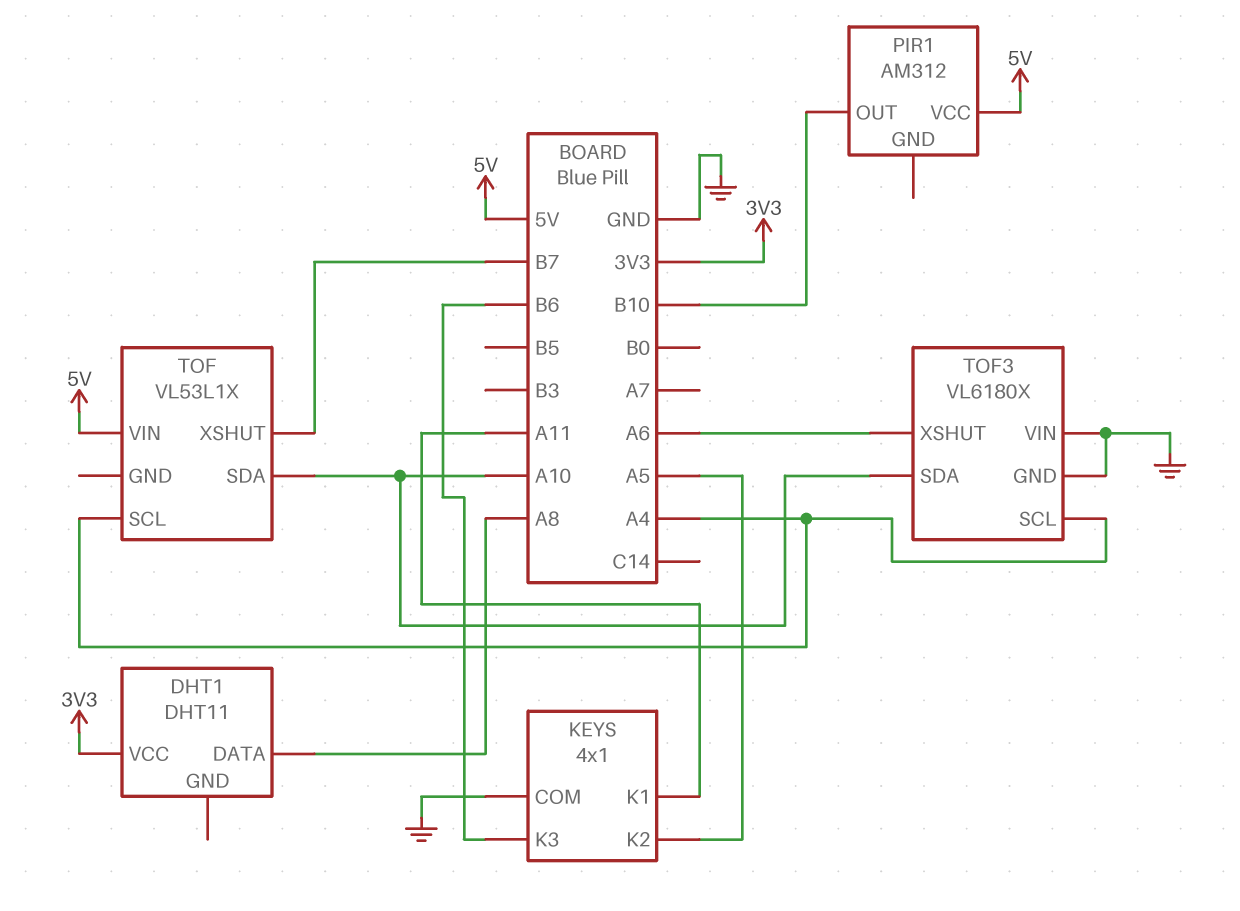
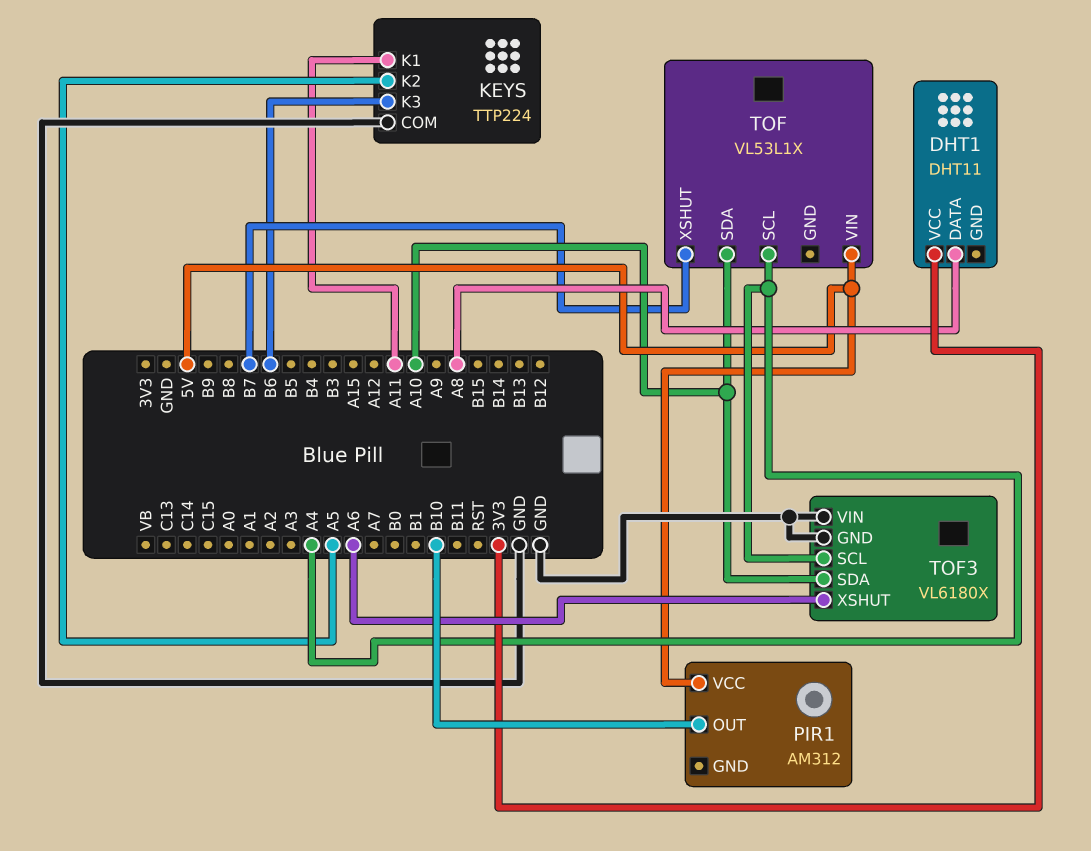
KEYS: 4x1 -> TTP224

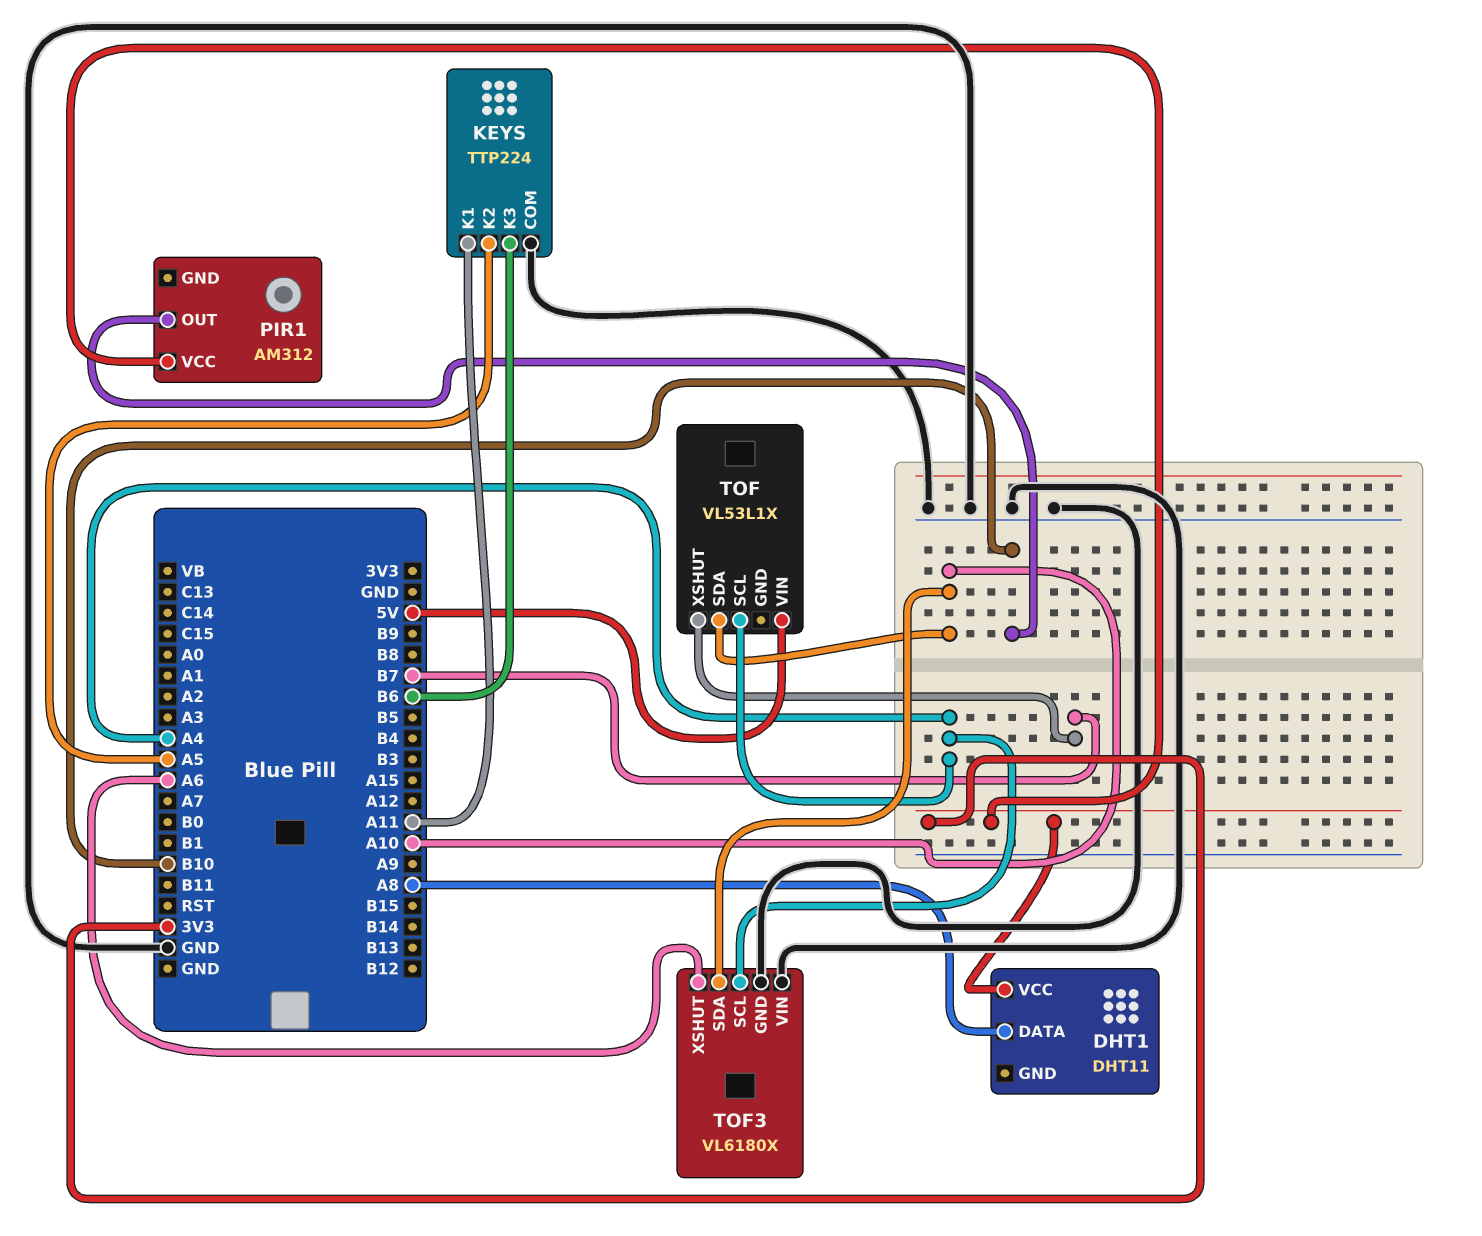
PIR1 pin VCC: 5V -> 3V3

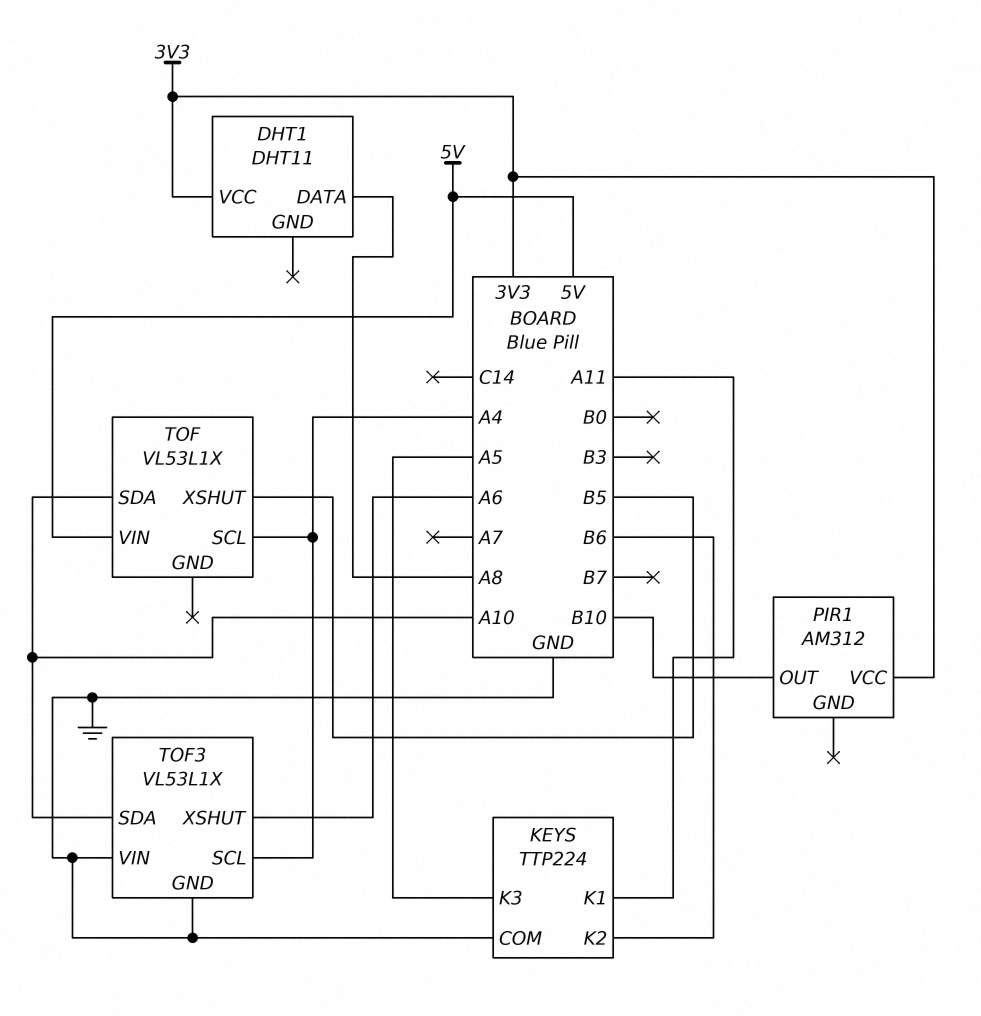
KEYS pin K2: A5 -> B6
KEYS pin K3: B6 -> A5
TOF pin XSHUT: B7 -> B5
TOF3: VL6180X -> VL53L1X

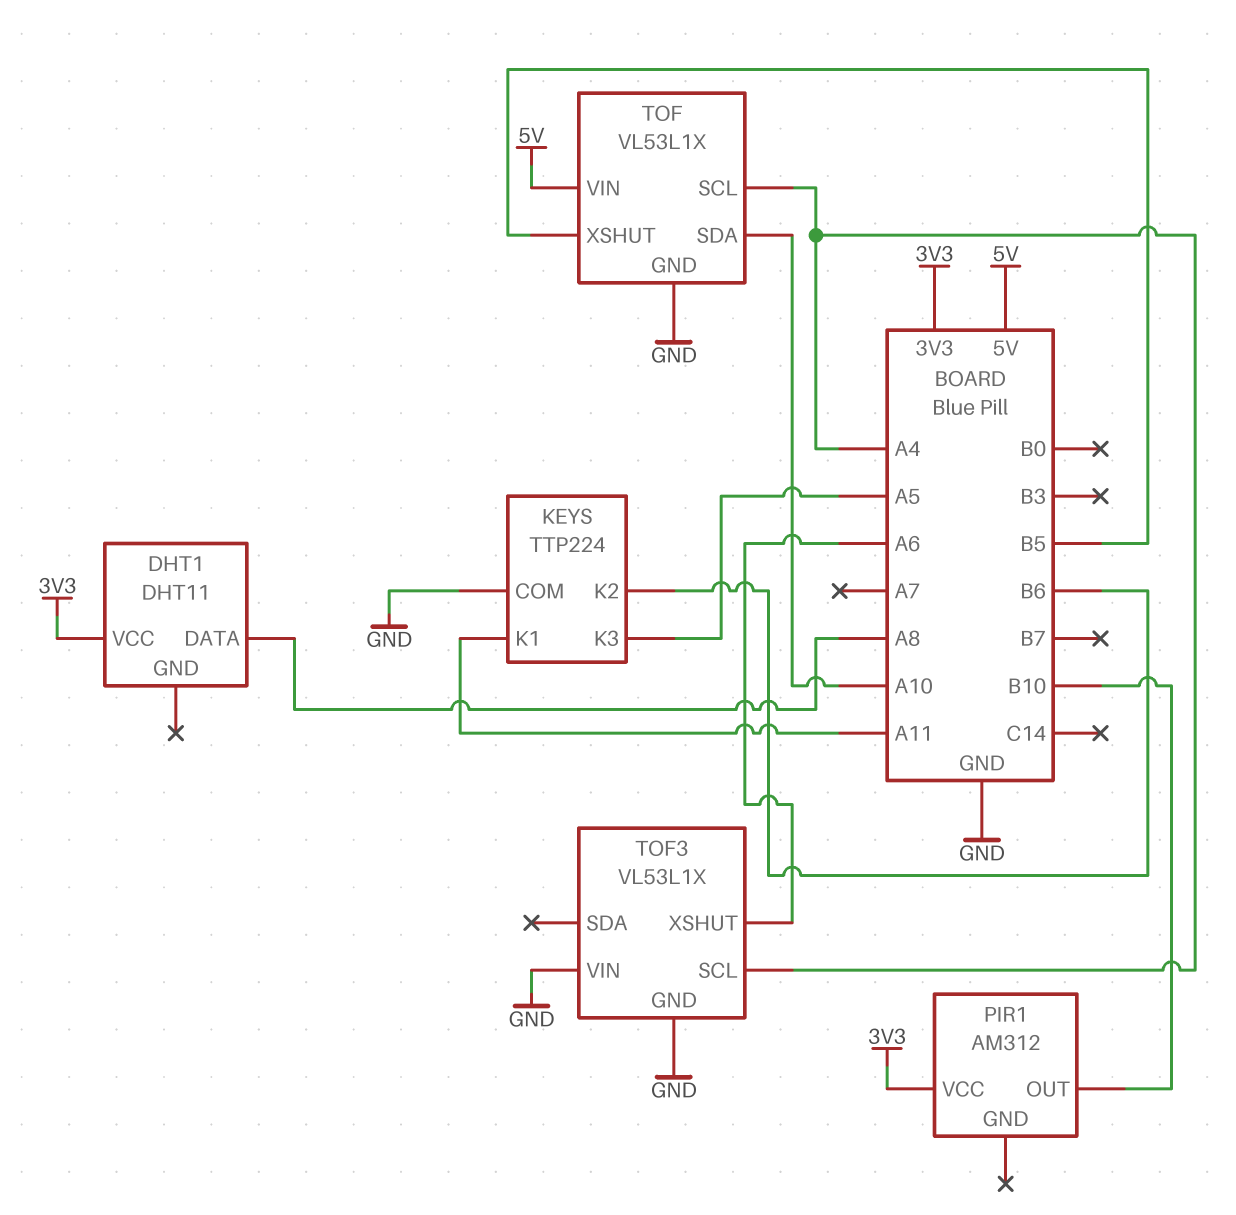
TOF pin GND: none -> GND
TOF3 pin SDA: A10 -> none

